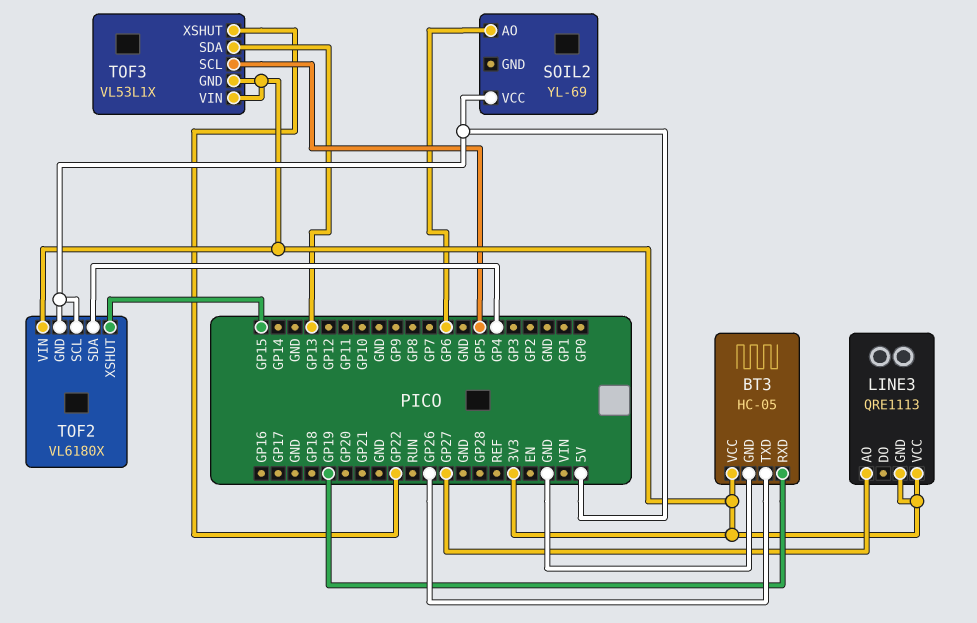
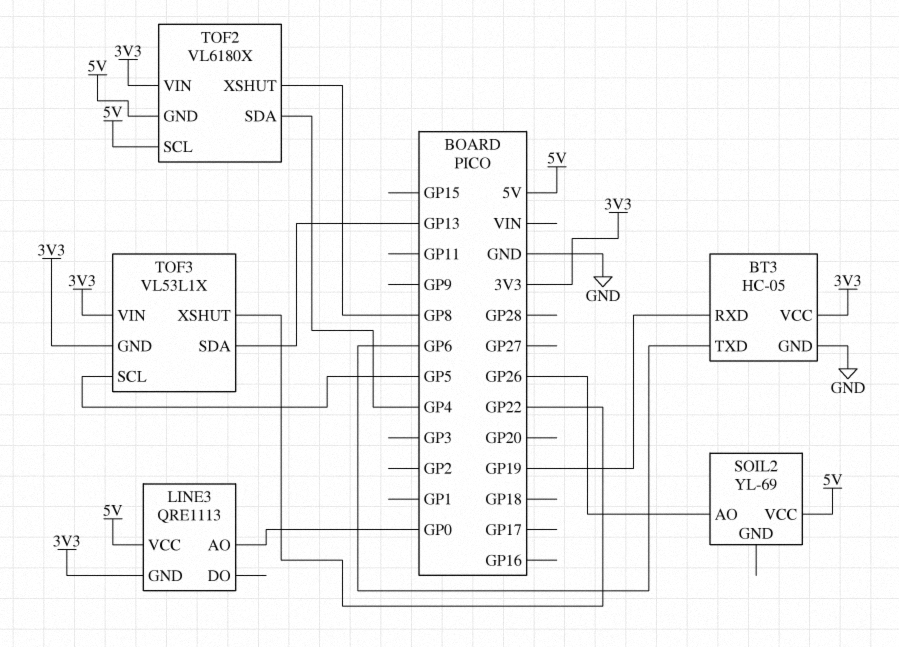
BT3 pin TXD: GP26 -> GP6
LINE3 pin AO: GP27 -> GP0
LINE3 pin VCC: 3V3 -> 5V
SOIL2 pin AO: GP6 -> GP26
TOF2 pin XSHUT: GP15 -> GP8

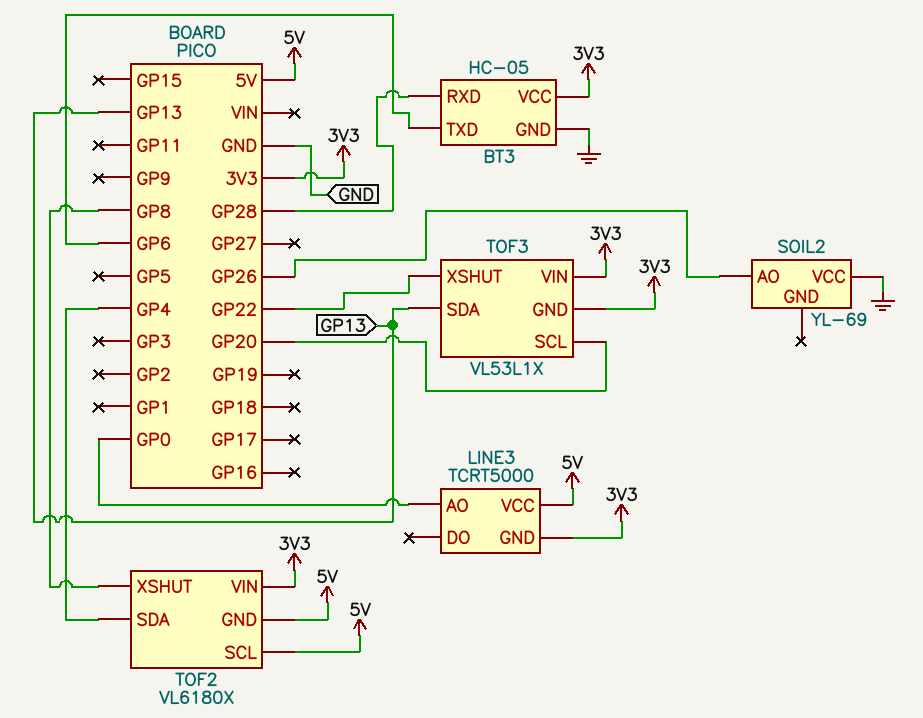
BT3 pin RXD: GP19 -> GP28
LINE3: QRE1113 -> TCRT5000
SOIL2 pin VCC: 5V -> GND
TOF3 pin SCL: GP5 -> GP20

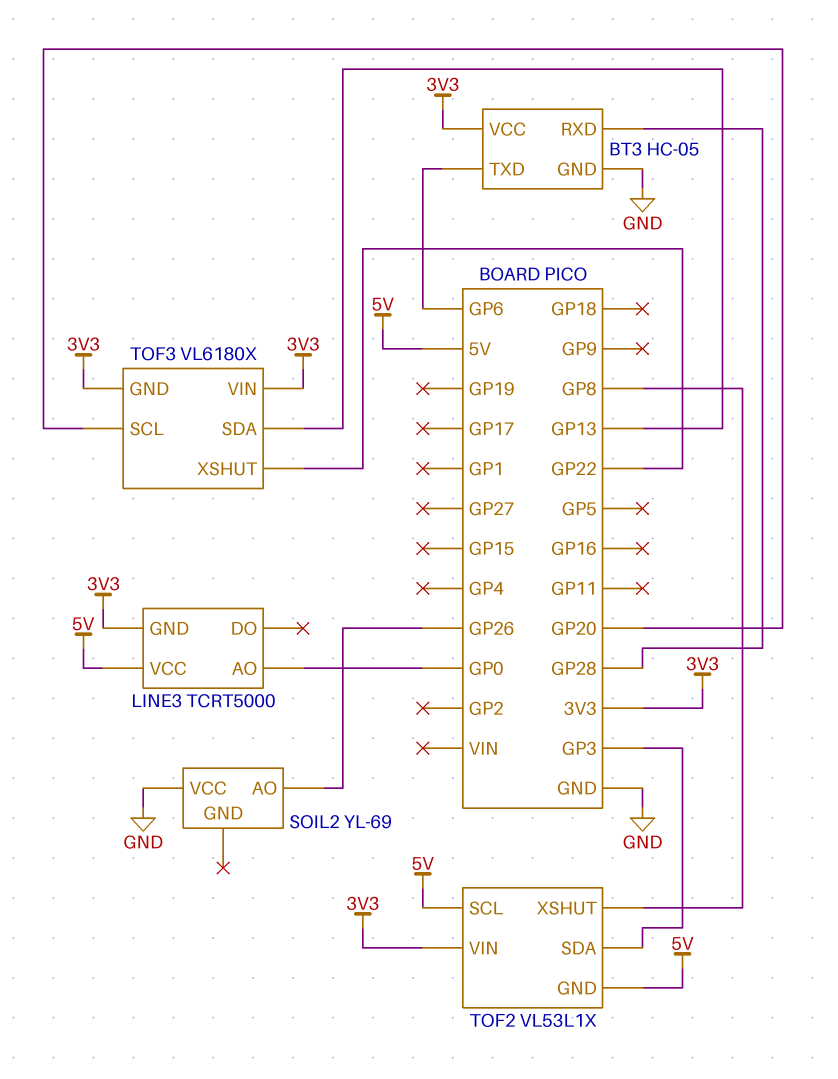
TOF2: VL6180X -> VL53L1X
TOF2 pin SDA: GP4 -> GP3
TOF3: VL53L1X -> VL6180X

